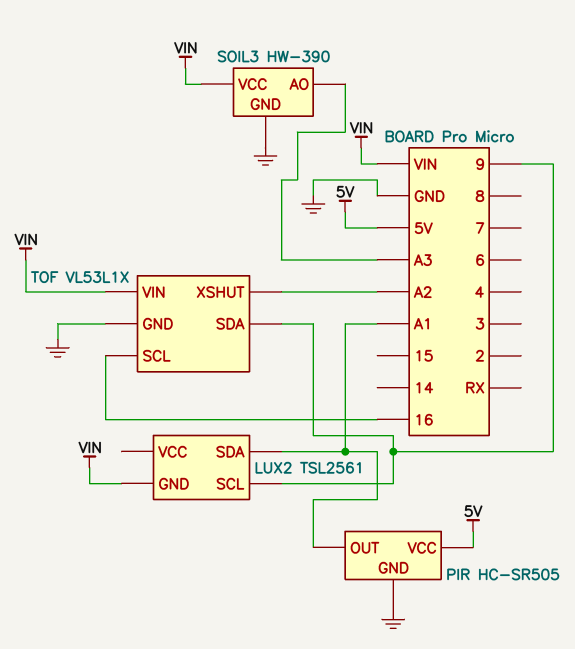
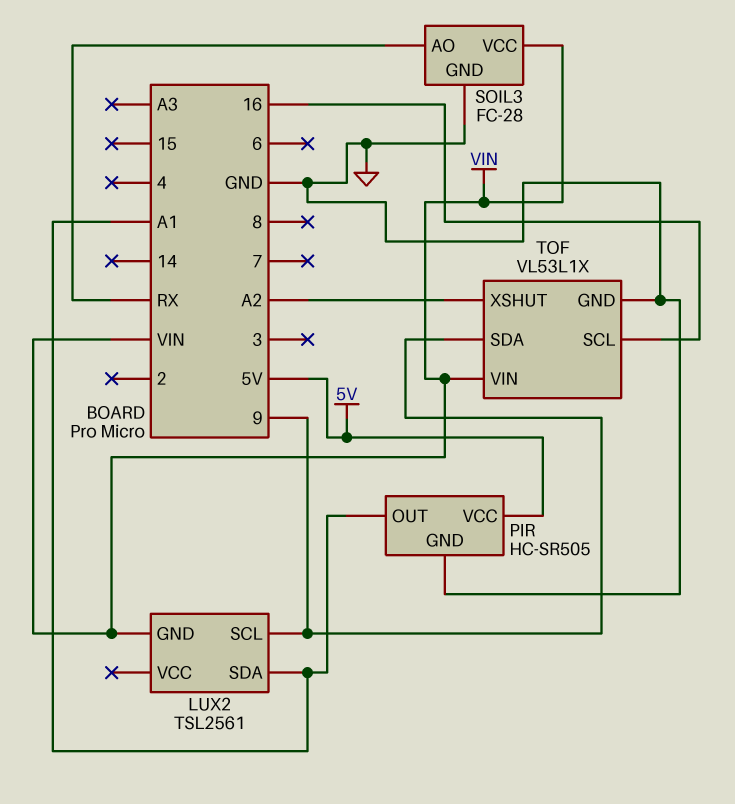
SOIL3: HW-390 -> FC-28
SOIL3 pin AO: A3 -> RX

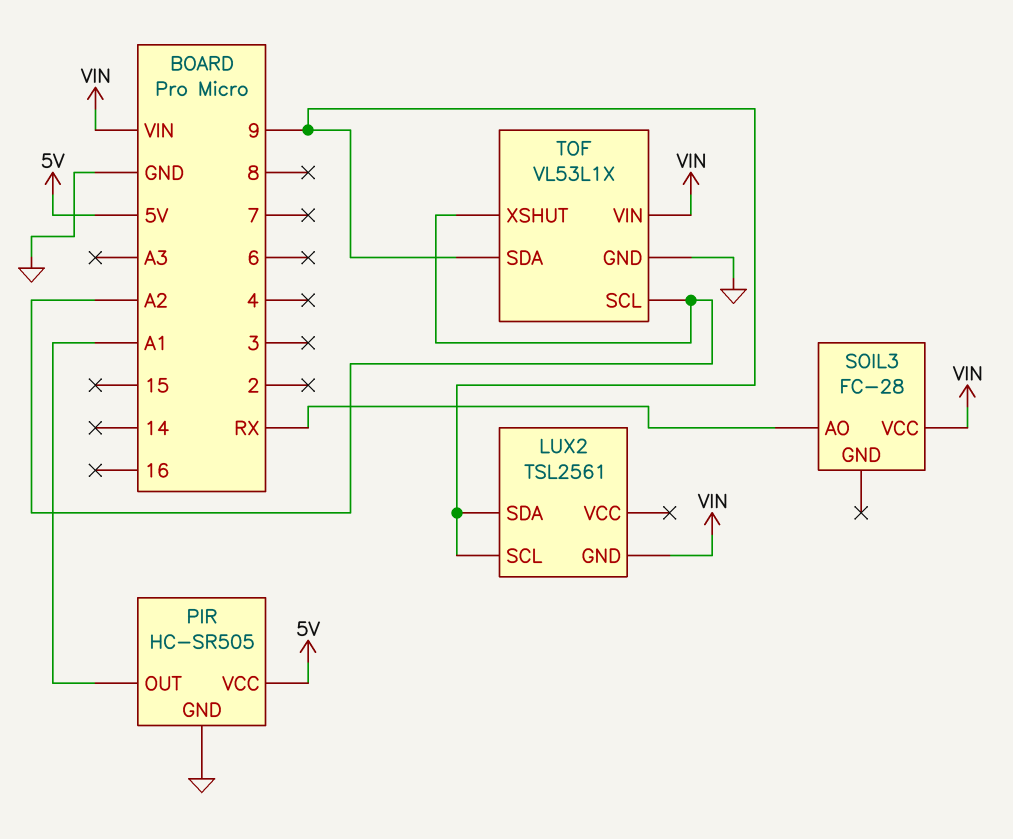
LUX2 pin SDA: A1 -> 9
SOIL3 pin GND: GND -> none
TOF pin SCL: 16 -> A2

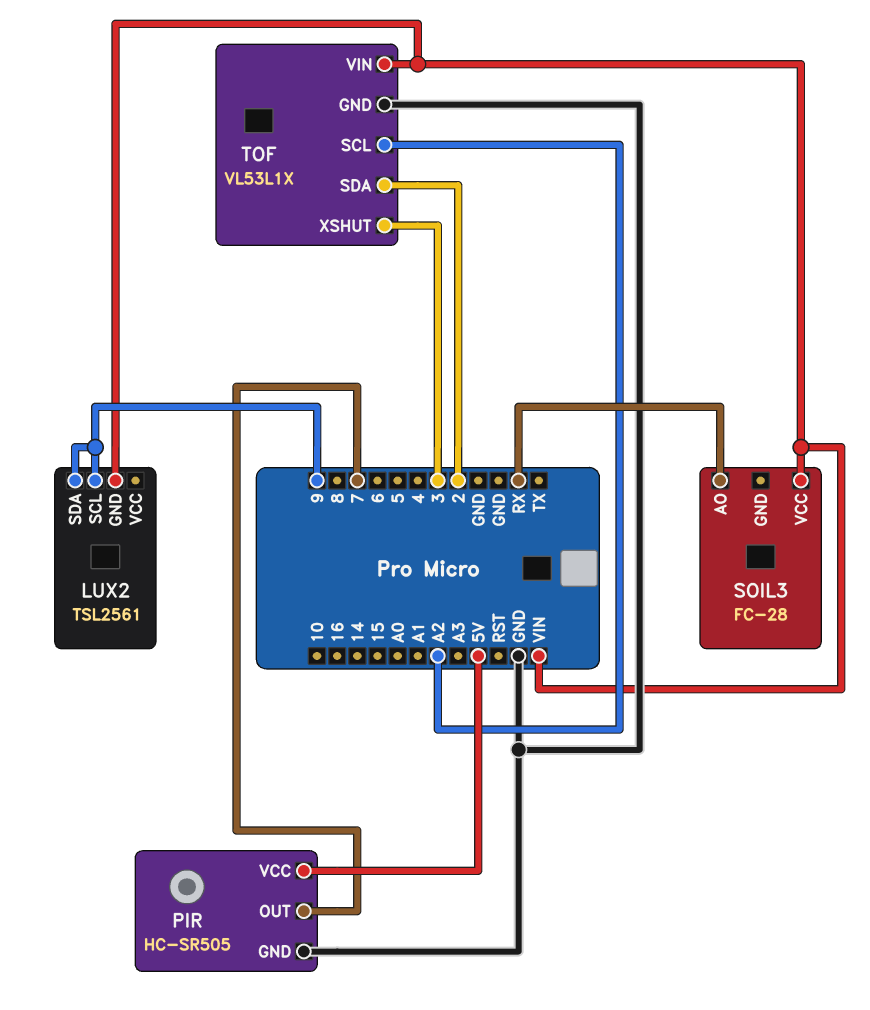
PIR pin OUT: A1 -> 7
TOF pin SDA: 9 -> 2
TOF pin XSHUT: A2 -> 3

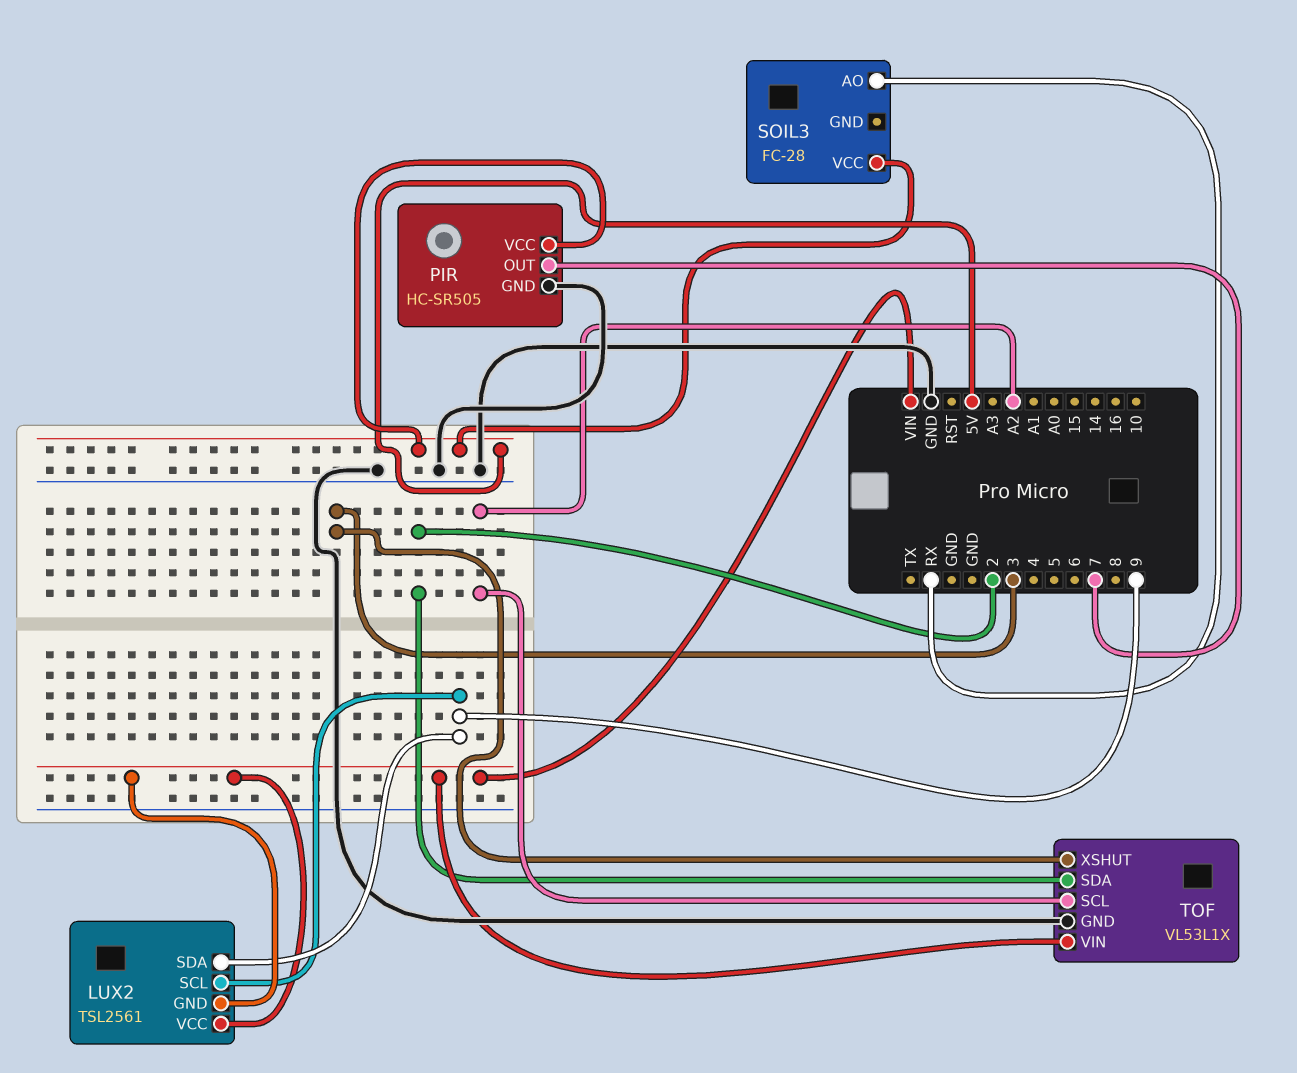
LUX2 pin VCC: none -> VIN
SOIL3 pin VCC: VIN -> 5V

